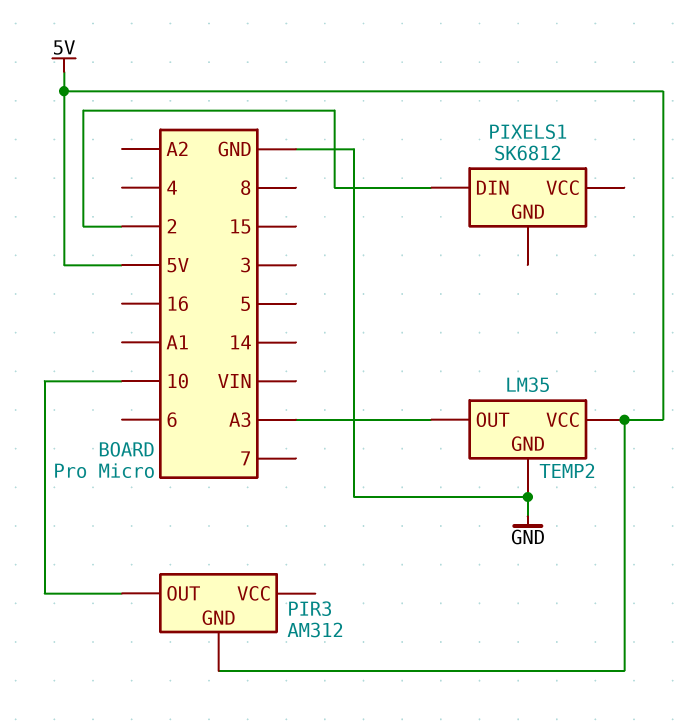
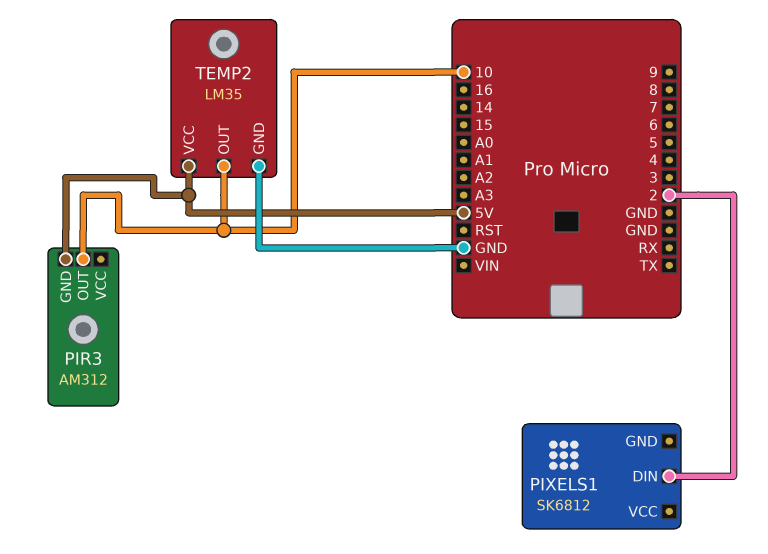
TEMP2 pin OUT: A3 -> 10

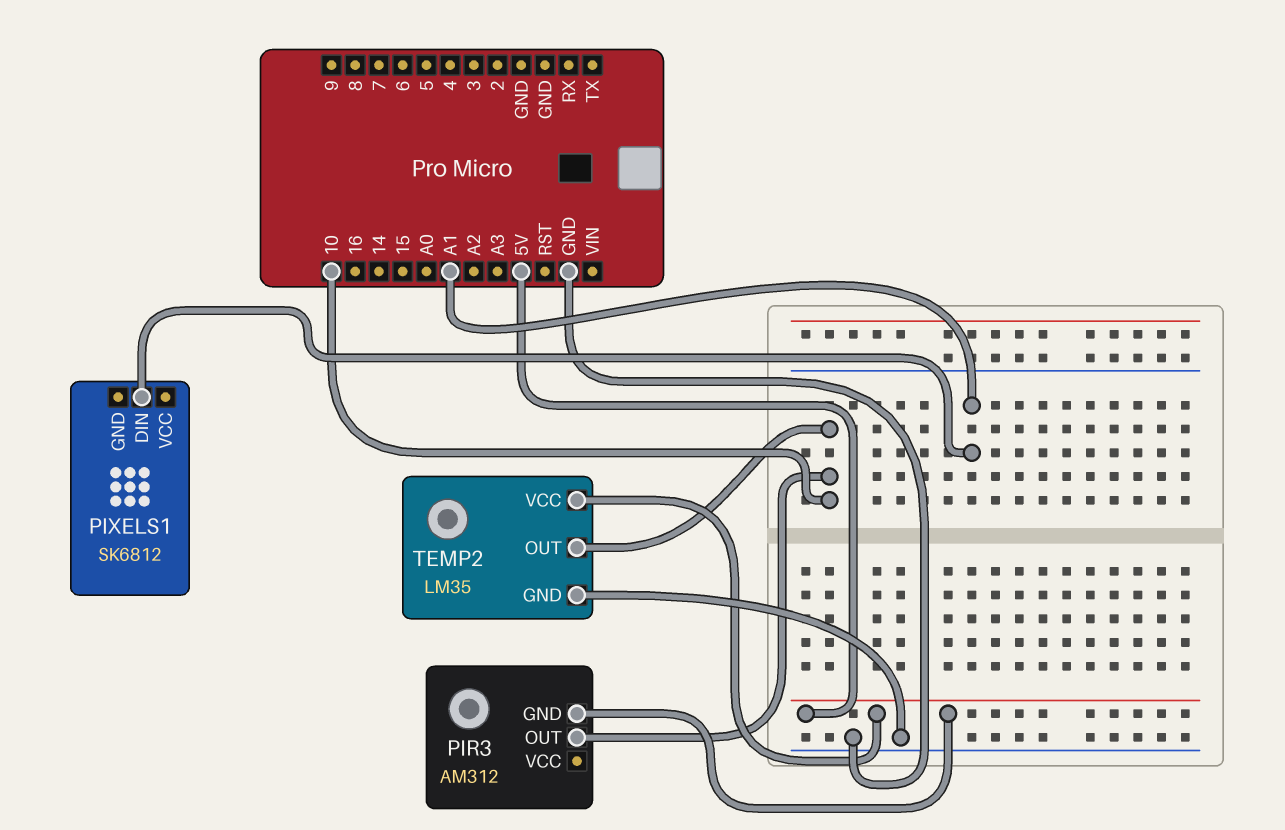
PIXELS1 pin DIN: 2 -> A1

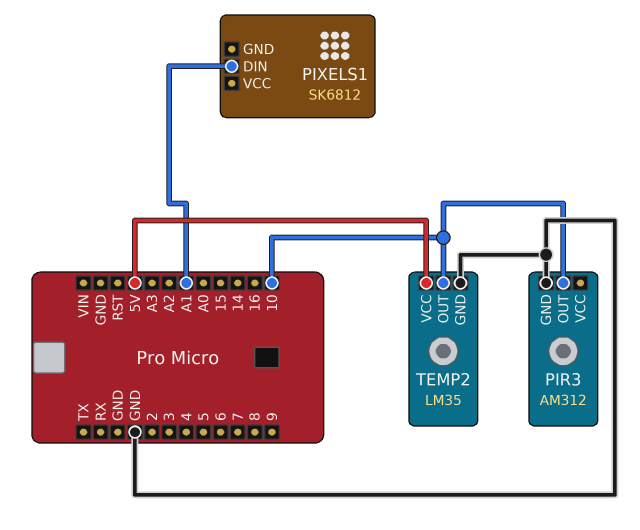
PIR3 pin GND: 5V -> GND

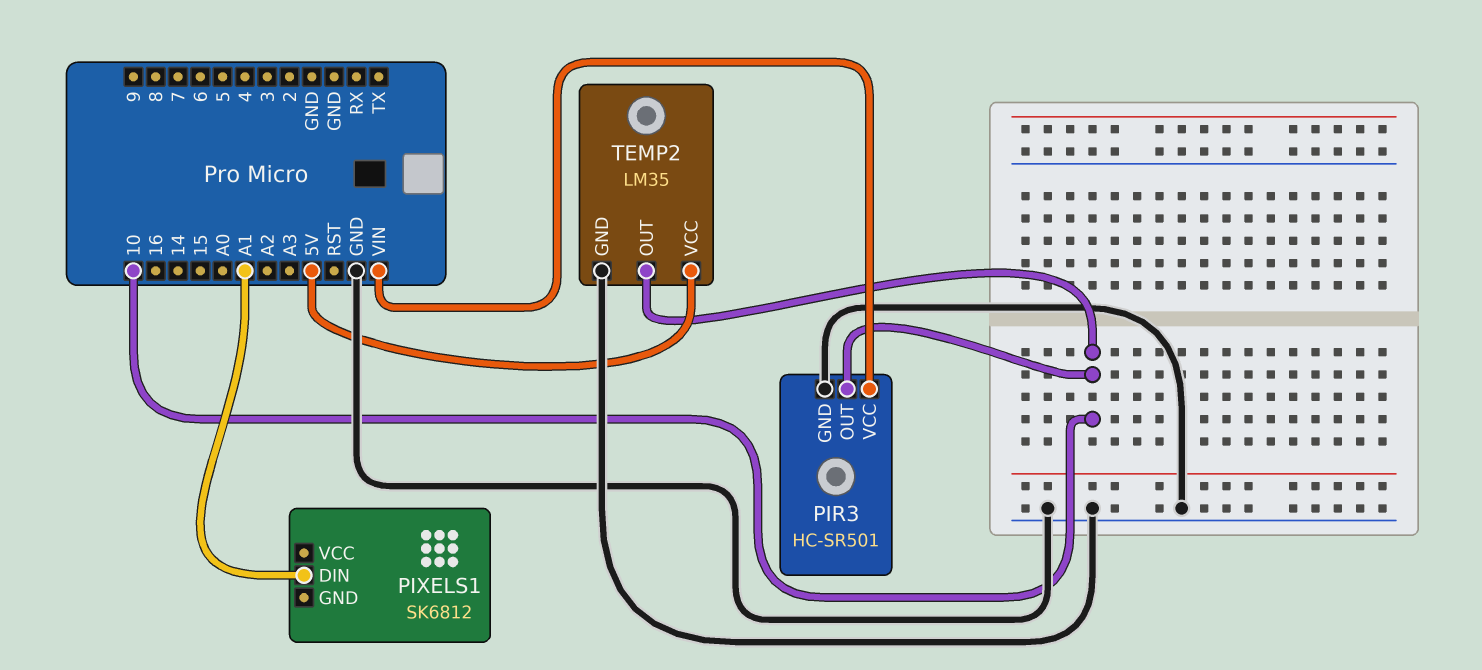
PIR3: AM312 -> HC-SR501
PIR3 pin VCC: none -> VIN

